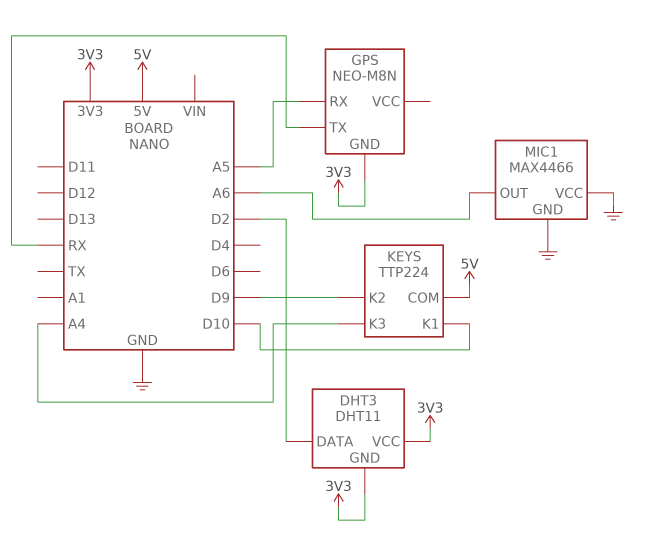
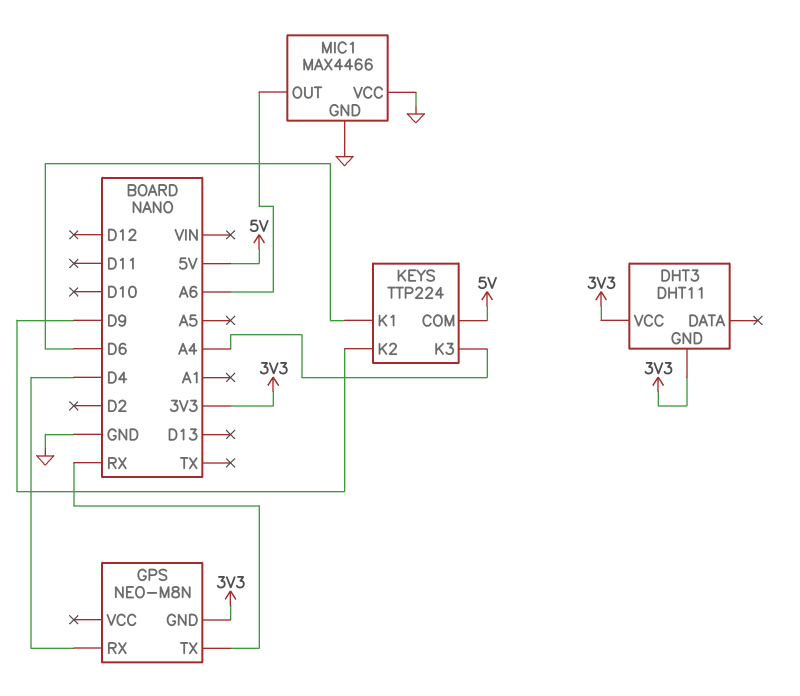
DHT3 pin DATA: D2 -> none
GPS pin RX: A5 -> D4
KEYS pin K1: D10 -> D6

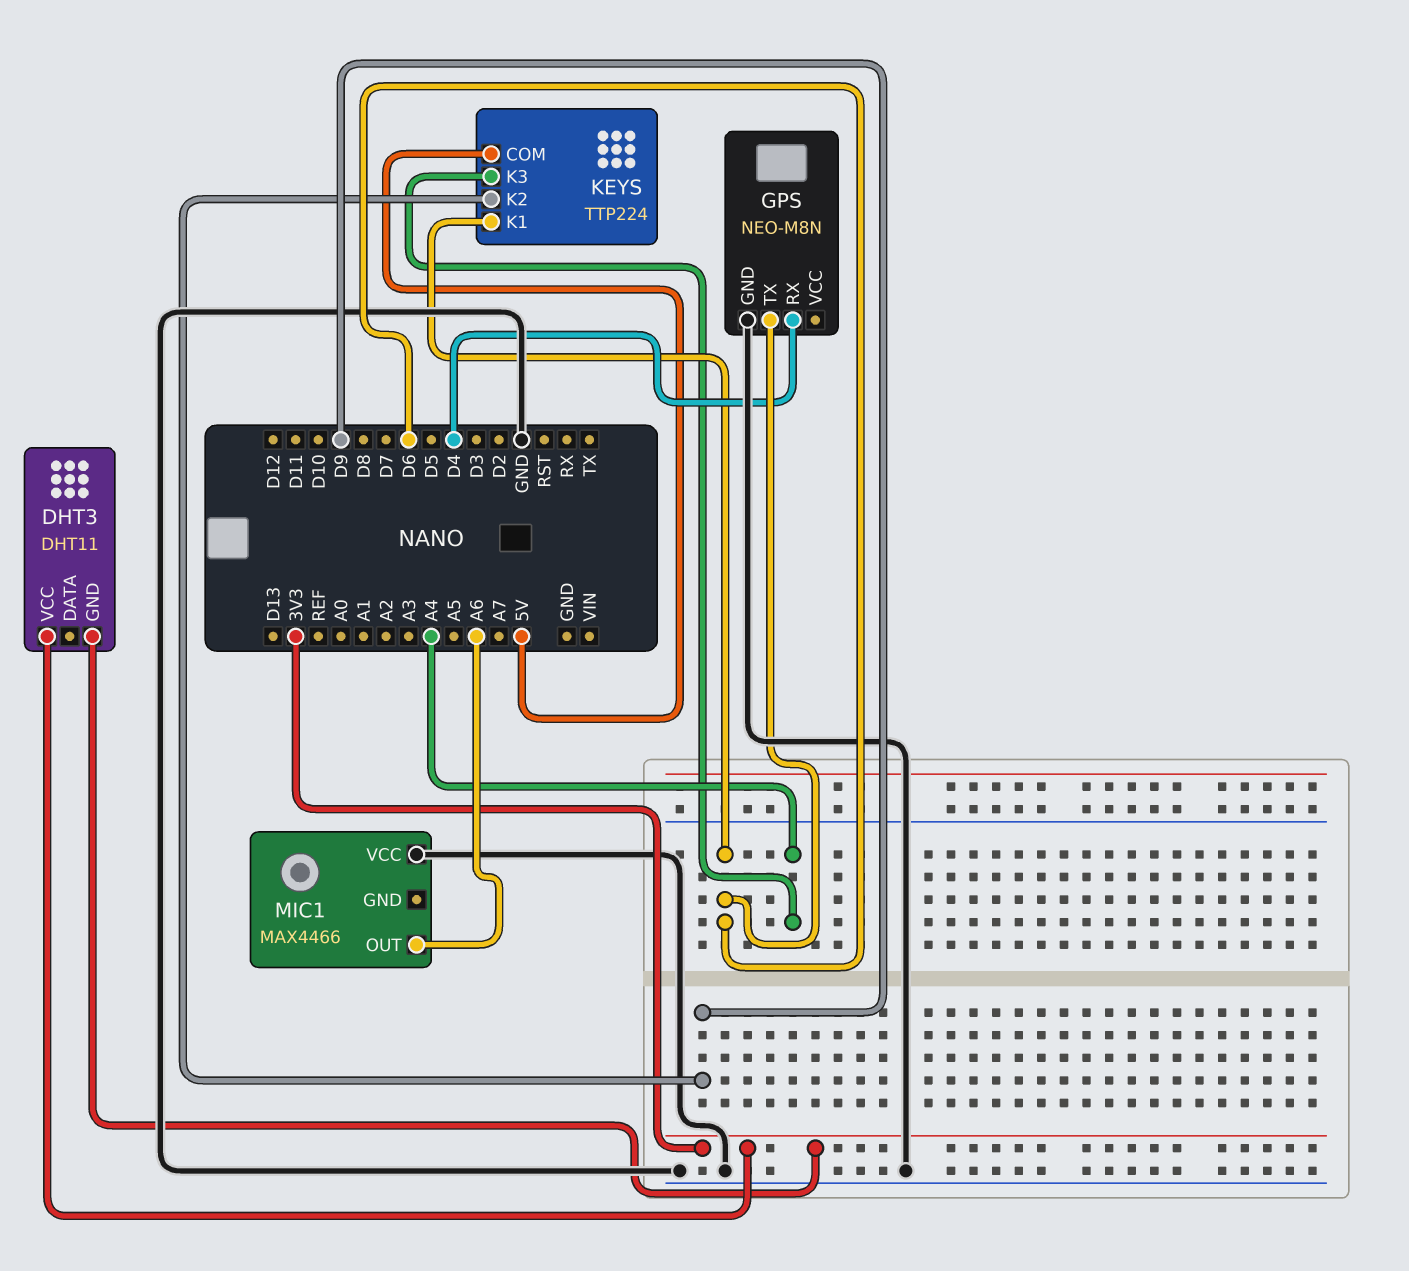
GPS pin GND: 3V3 -> GND
GPS pin TX: RX -> D6
MIC1 pin GND: GND -> none

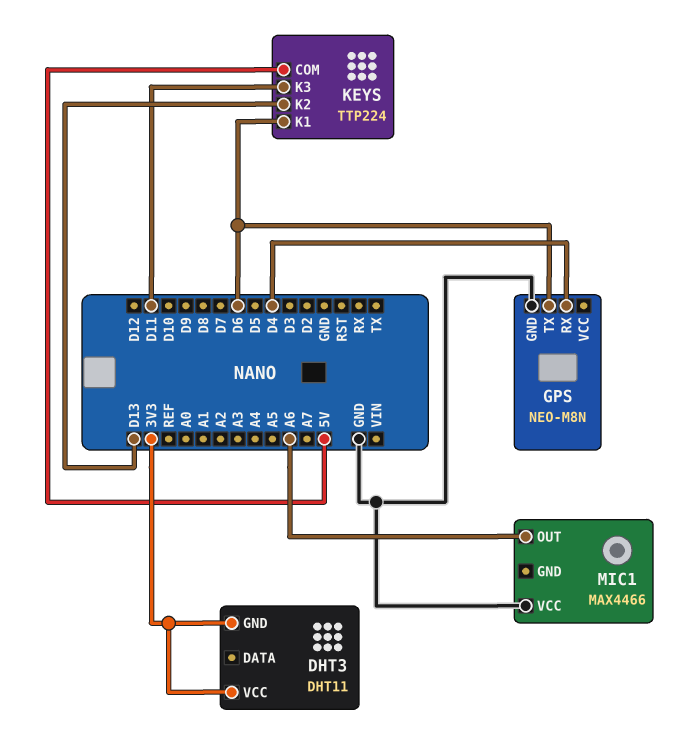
KEYS pin K2: D9 -> D13
KEYS pin K3: A4 -> D11

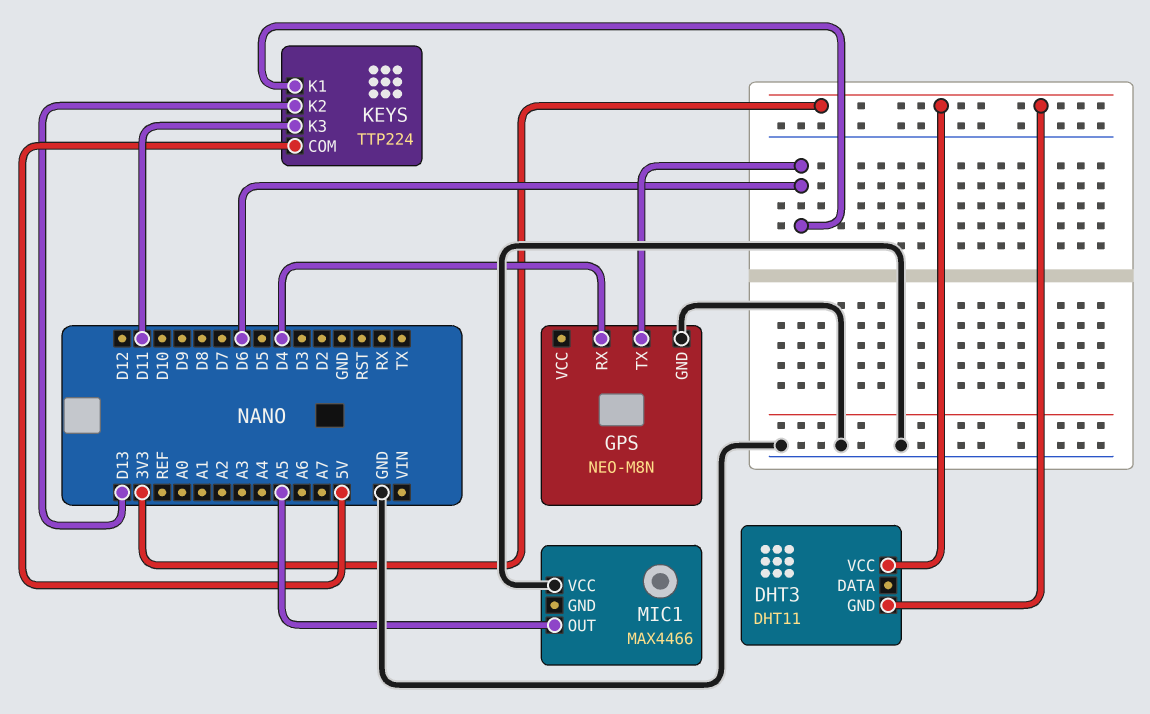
MIC1 pin OUT: A6 -> A5

